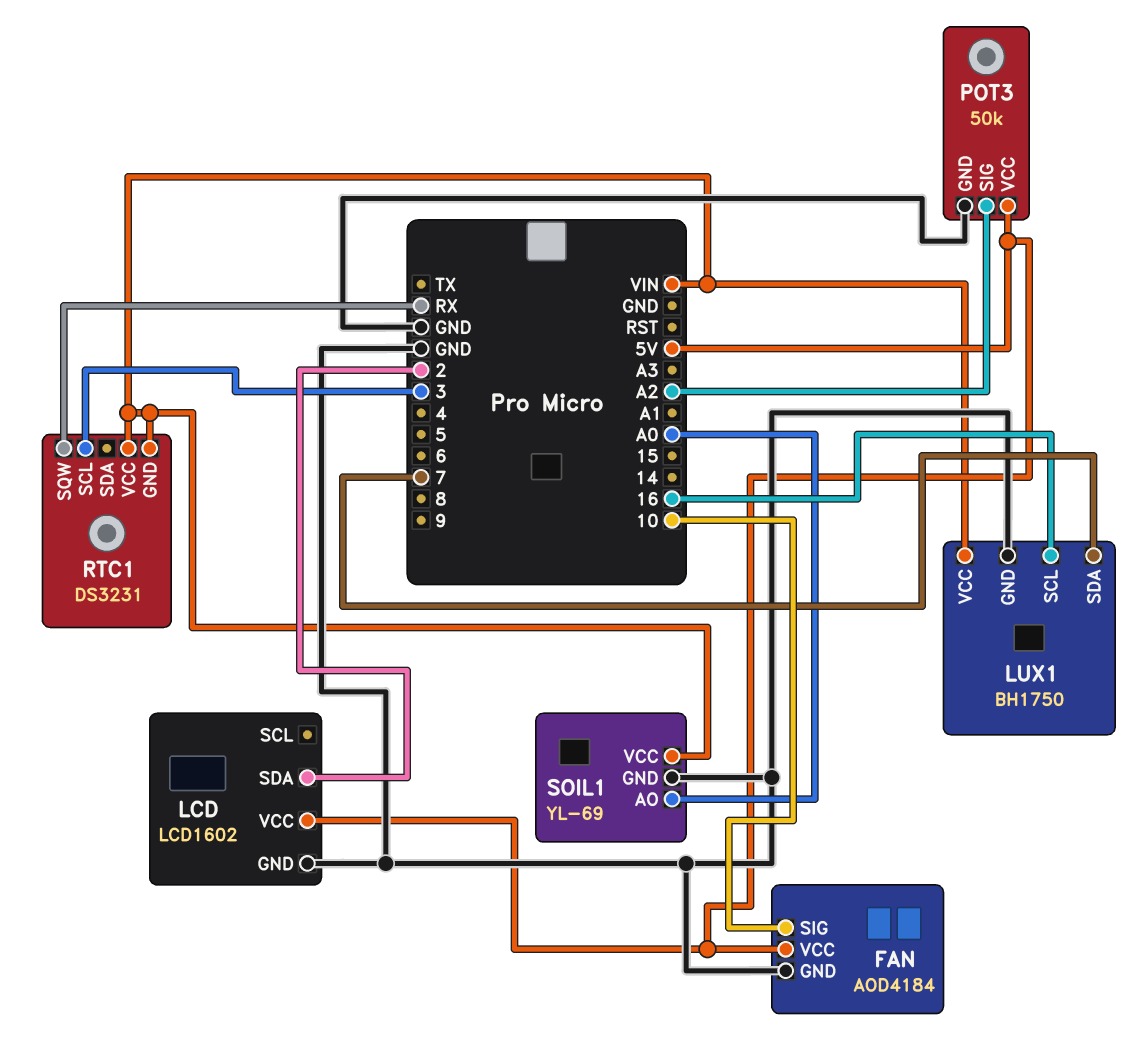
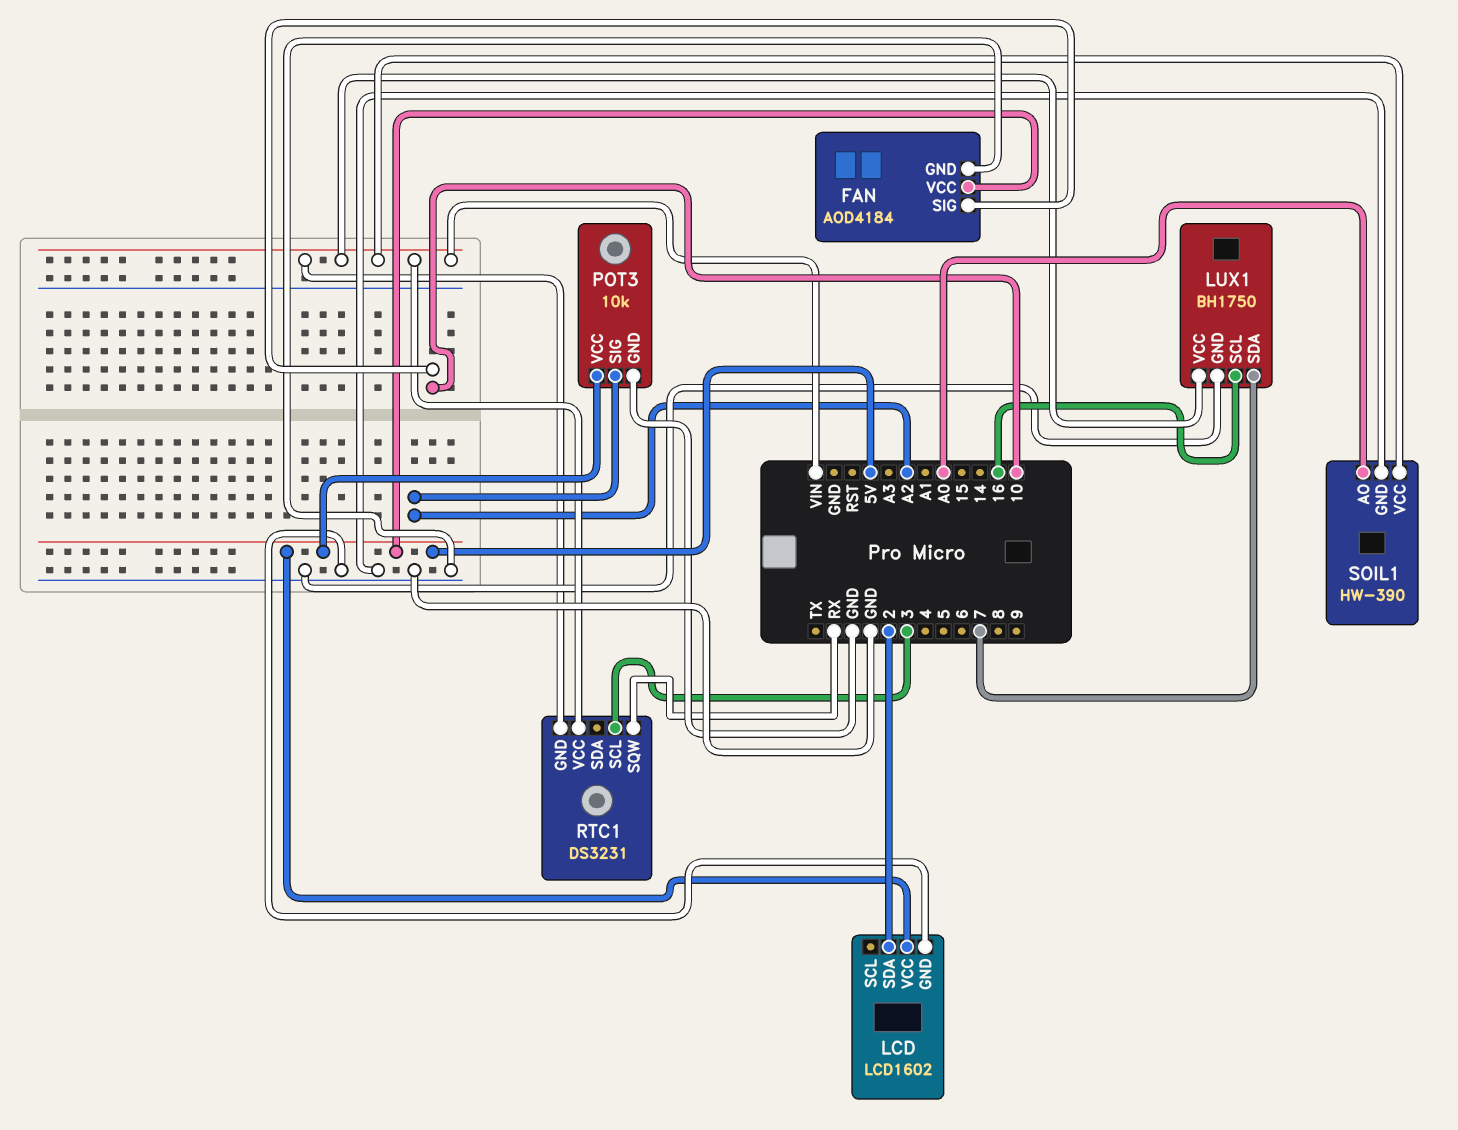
POT3: 50k -> 10k
SOIL1: YL-69 -> HW-390

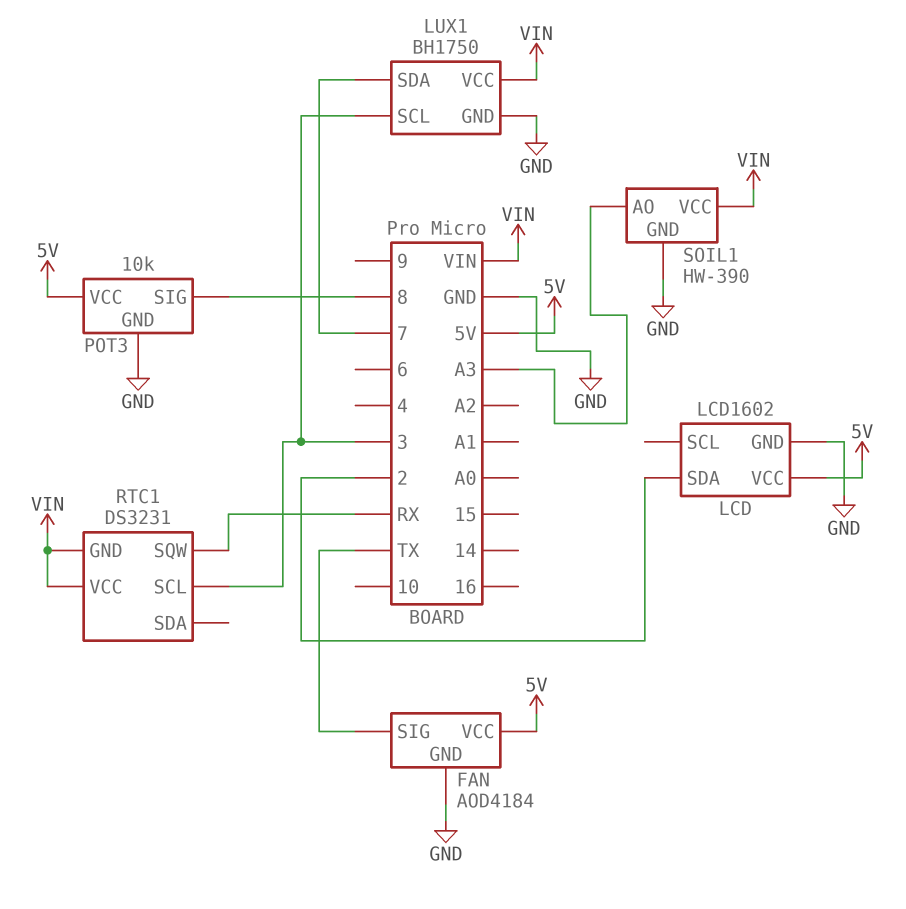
FAN pin SIG: 10 -> TX
LUX1 pin SCL: 16 -> 3
POT3 pin SIG: A2 -> 8
SOIL1 pin AO: A0 -> A3

